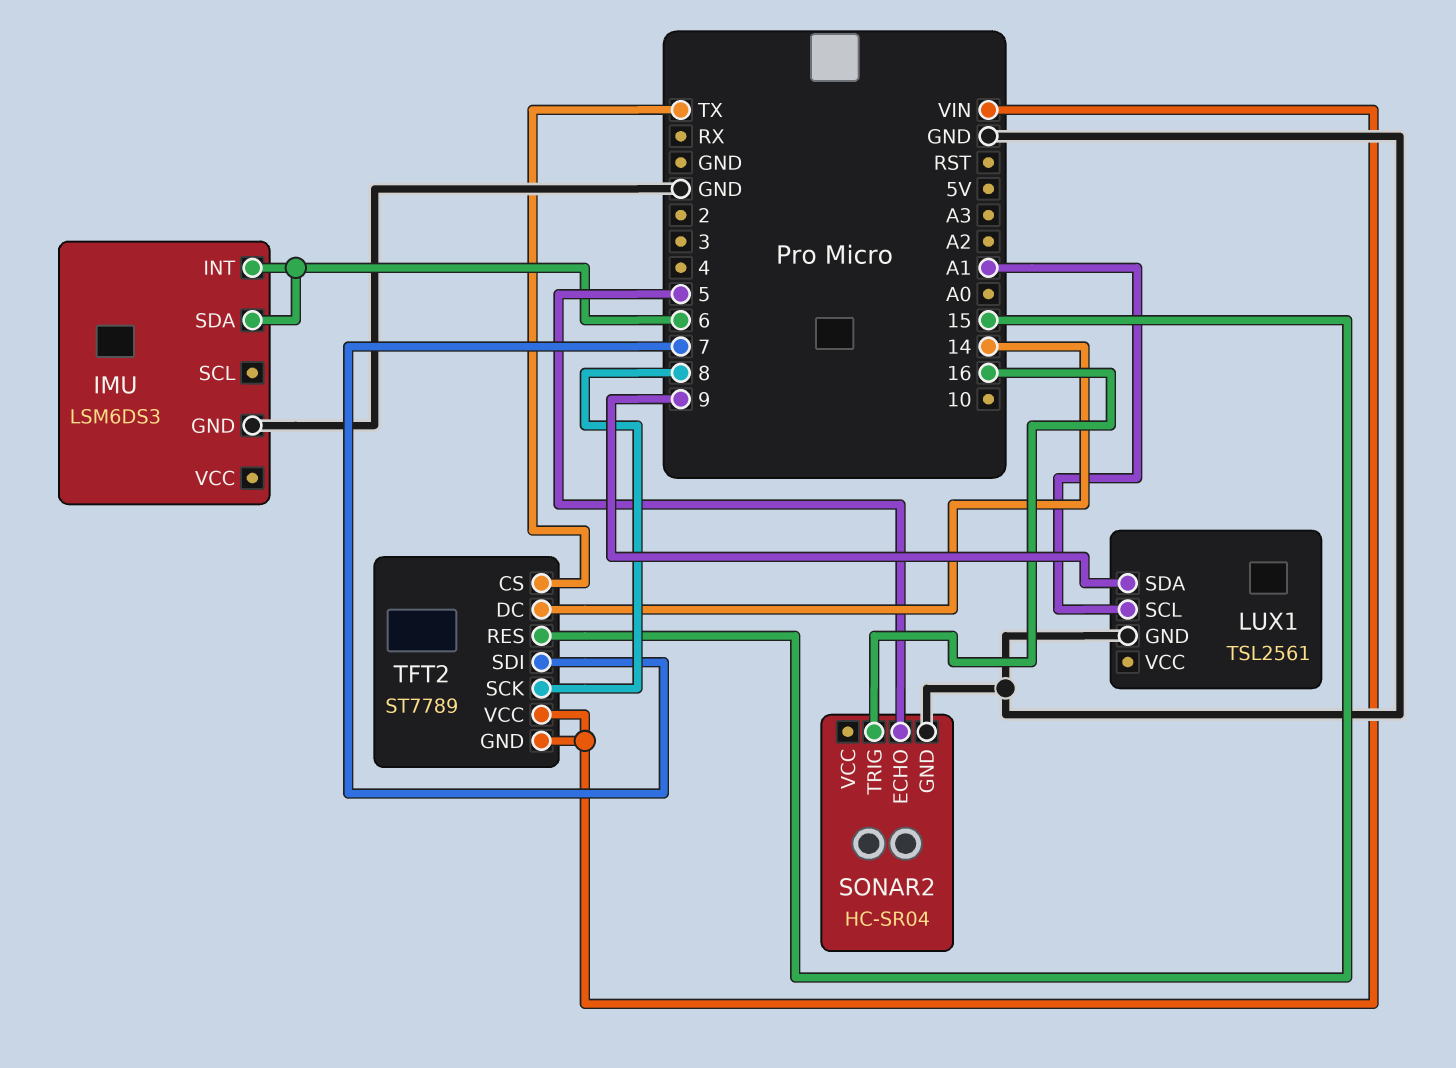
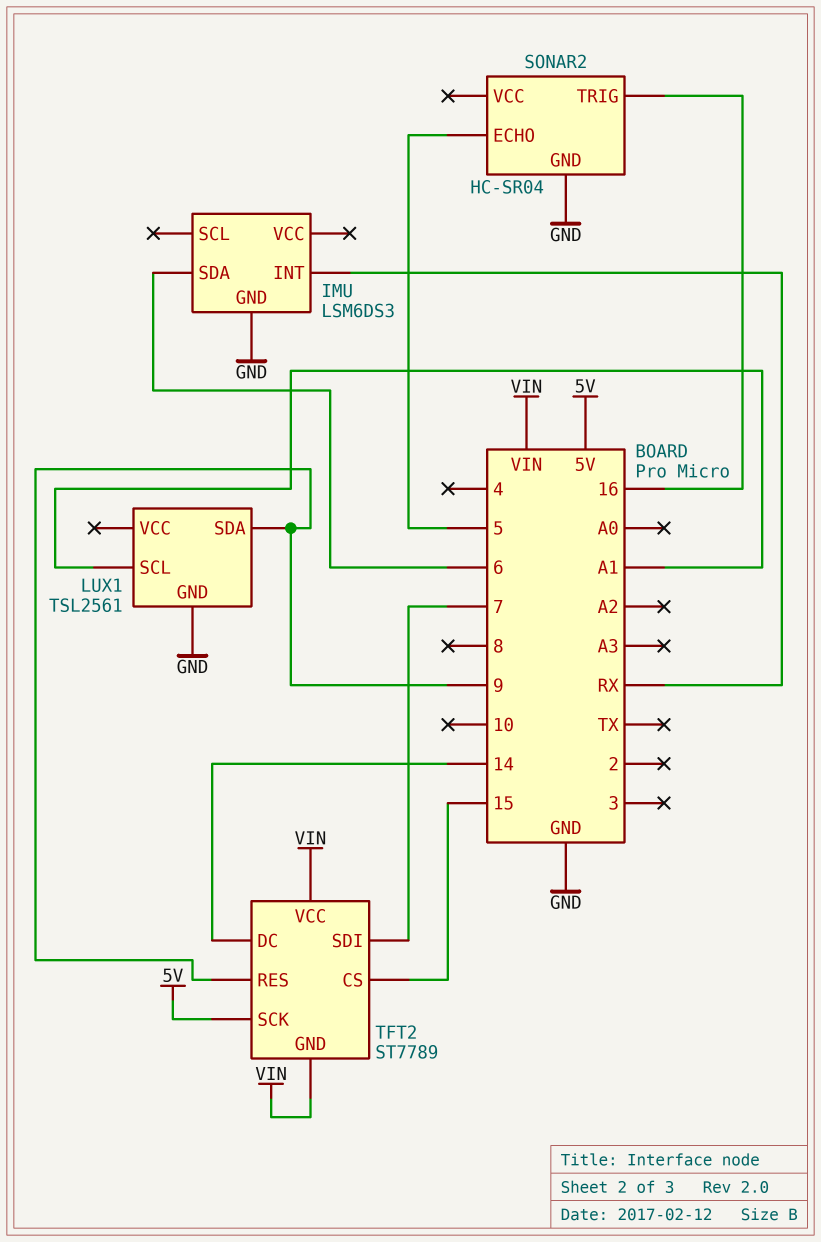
IMU pin INT: 6 -> RX
TFT2 pin CS: TX -> 15
TFT2 pin RES: 15 -> 9
TFT2 pin SCK: 8 -> 5V

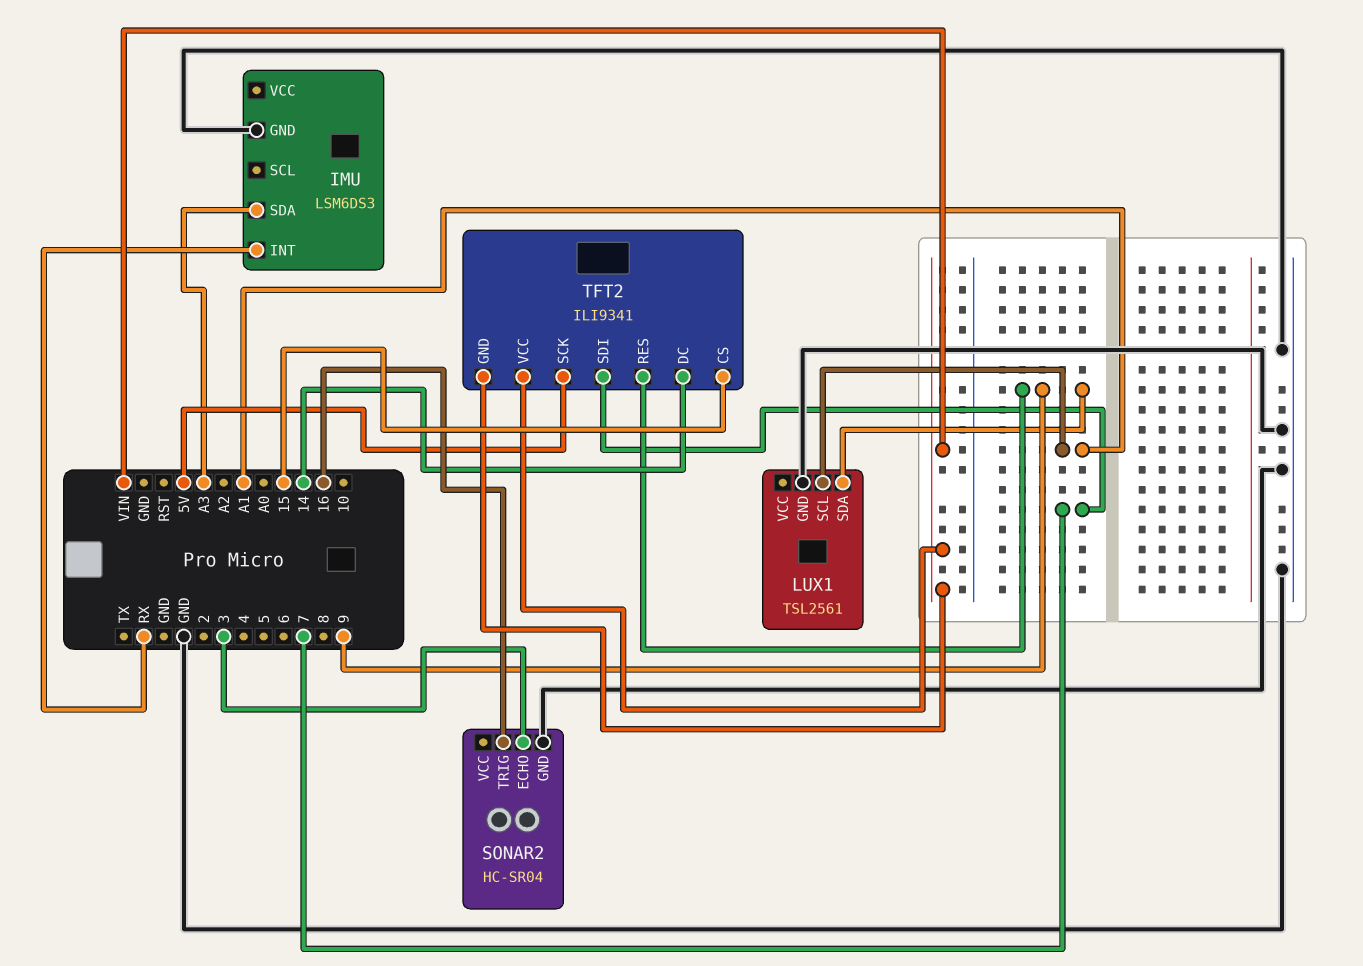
IMU pin SDA: 6 -> A3
SONAR2 pin ECHO: 5 -> 3
TFT2: ST7789 -> ILI9341

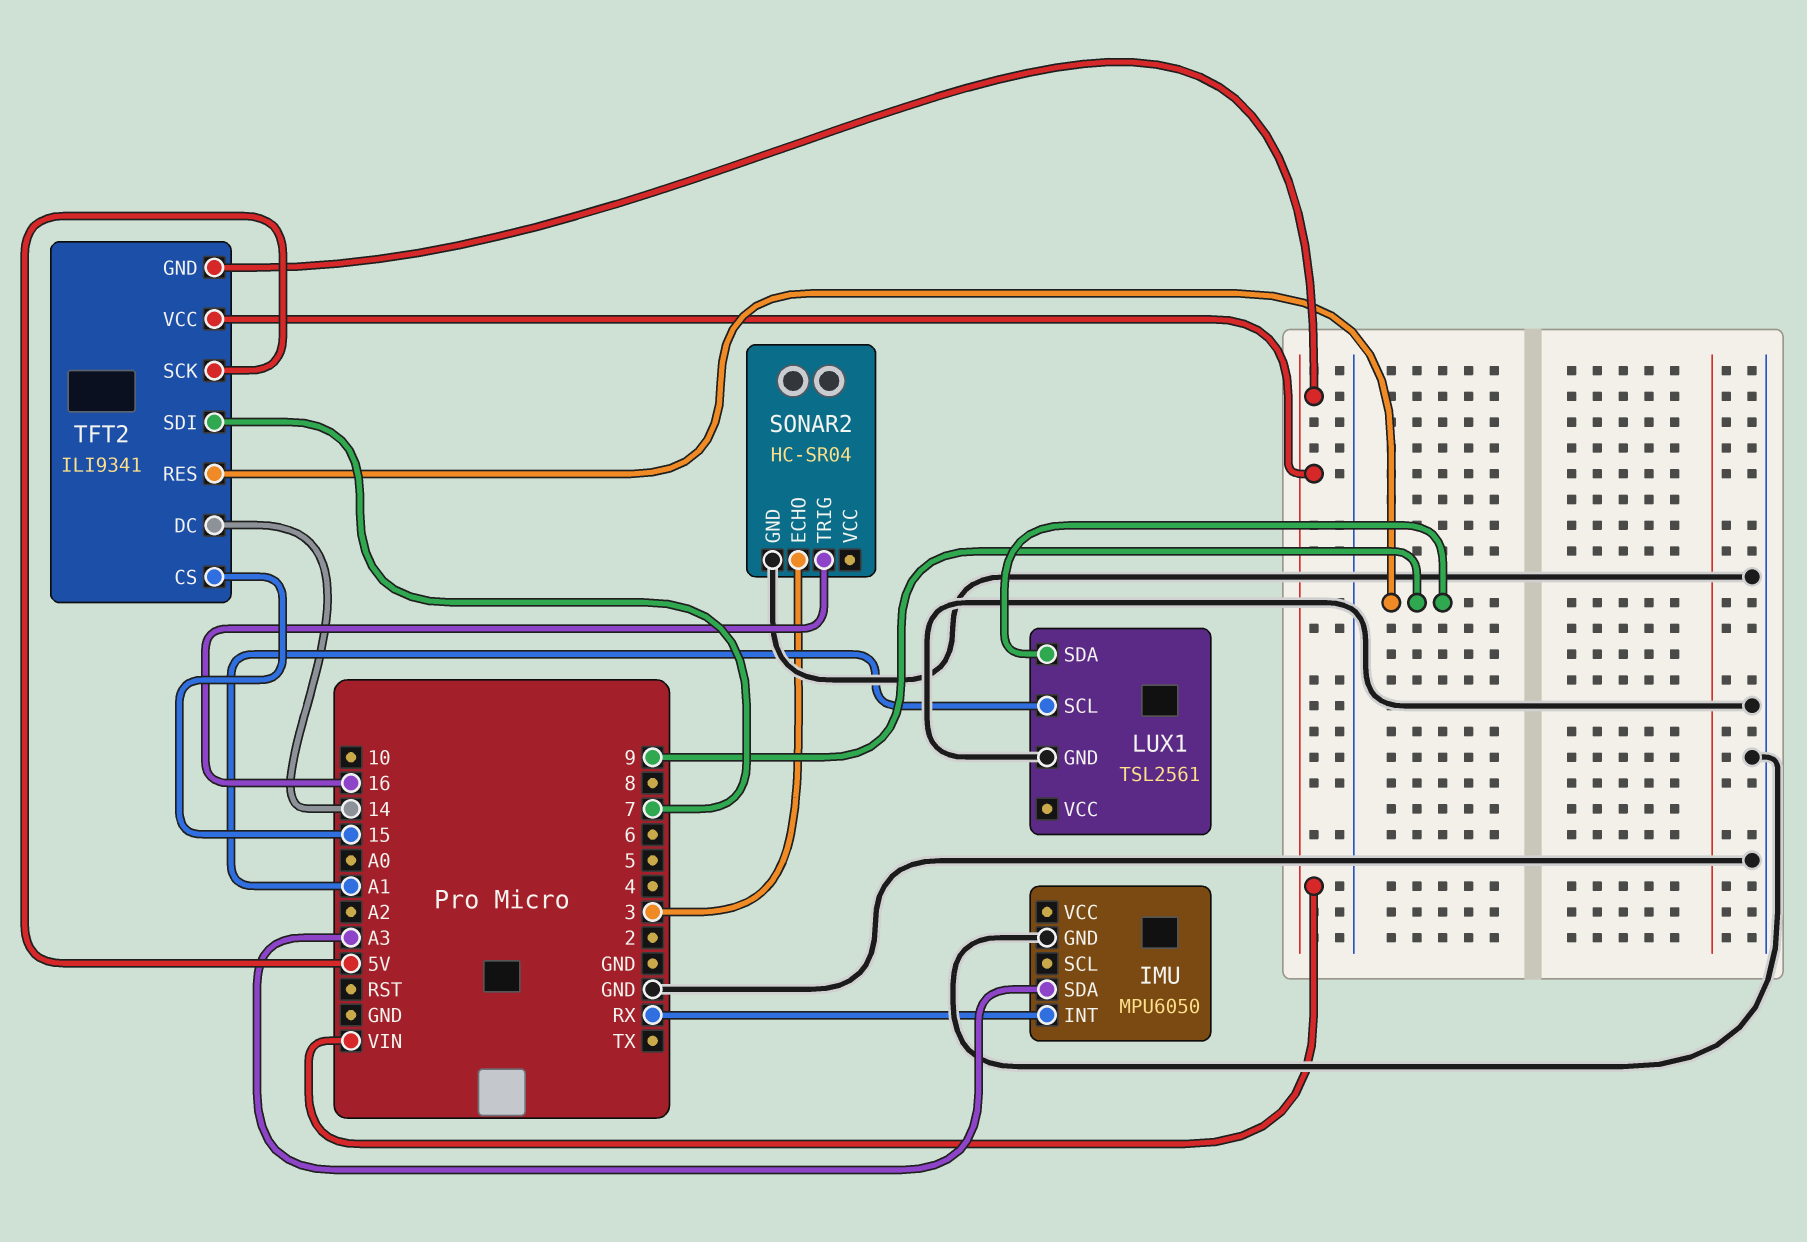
IMU: LSM6DS3 -> MPU6050

